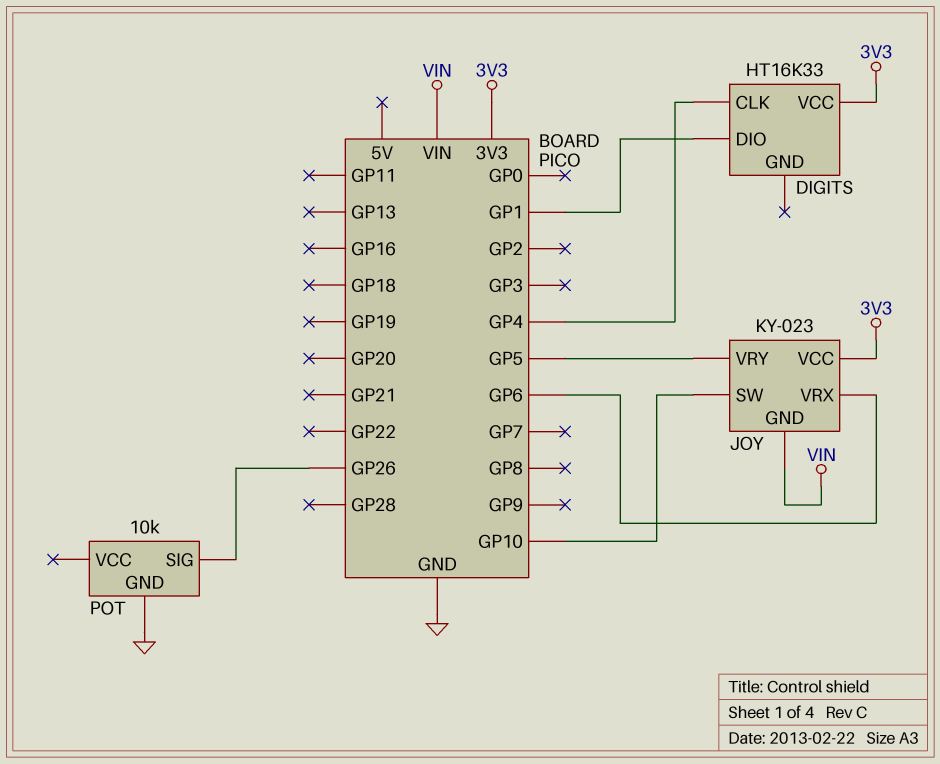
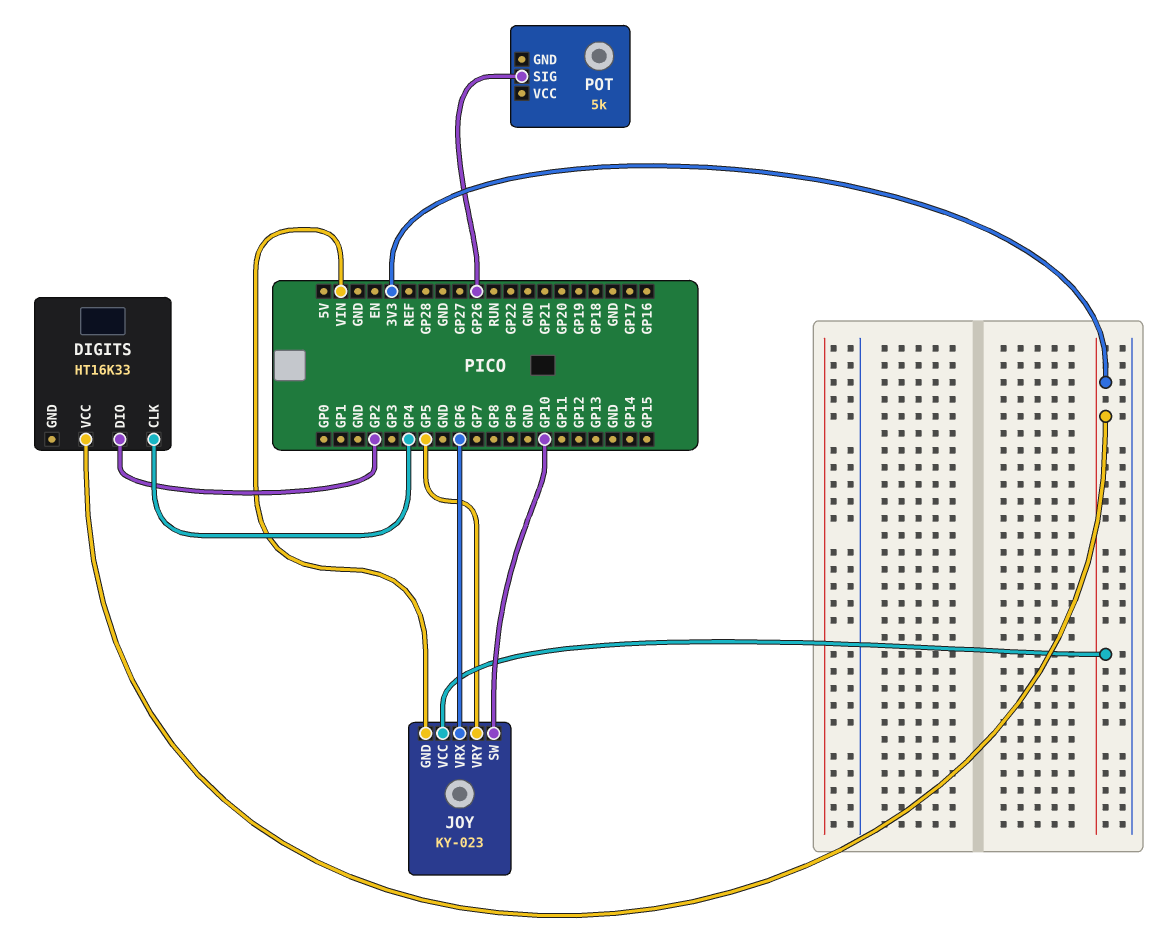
DIGITS pin DIO: GP1 -> GP2
POT: 10k -> 5k
POT pin GND: GND -> none

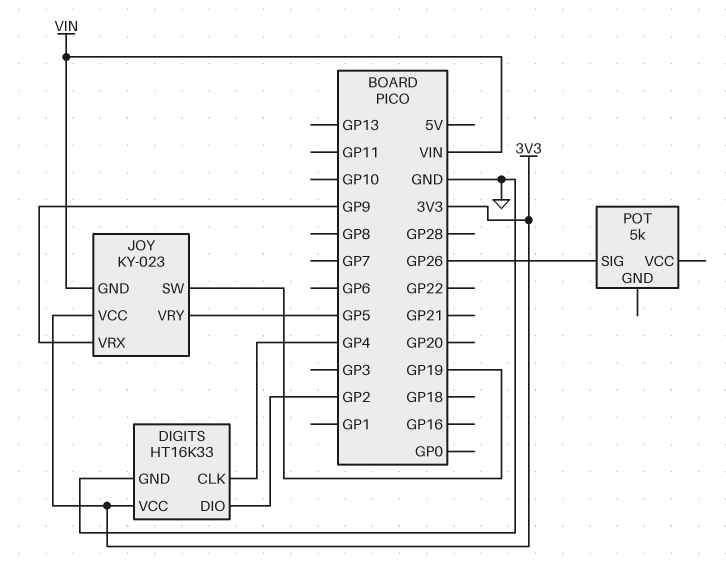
DIGITS pin GND: none -> GND
JOY pin SW: GP10 -> GP19
JOY pin VRX: GP6 -> GP9

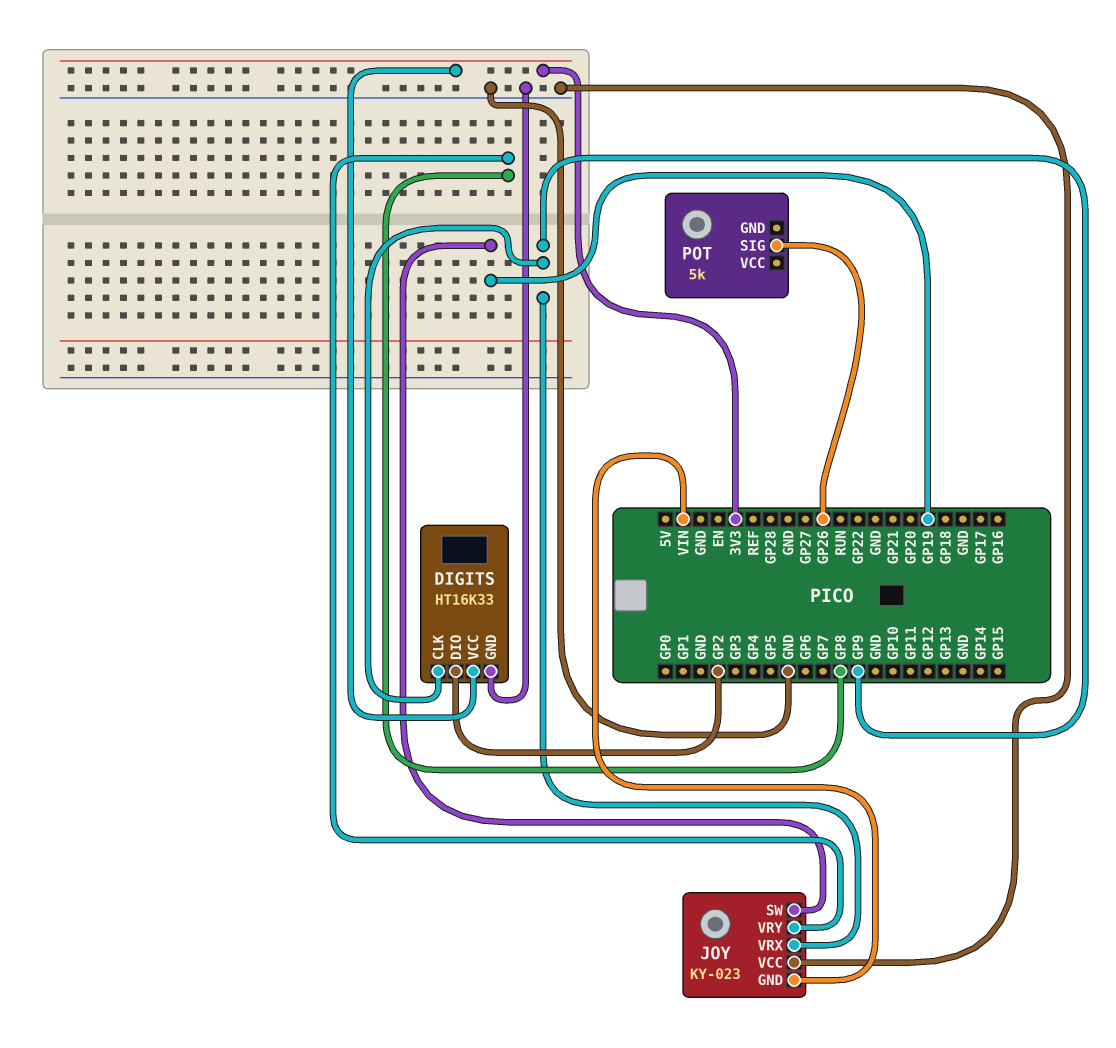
DIGITS pin CLK: GP4 -> GP9
JOY pin VCC: 3V3 -> GND
JOY pin VRY: GP5 -> GP8

